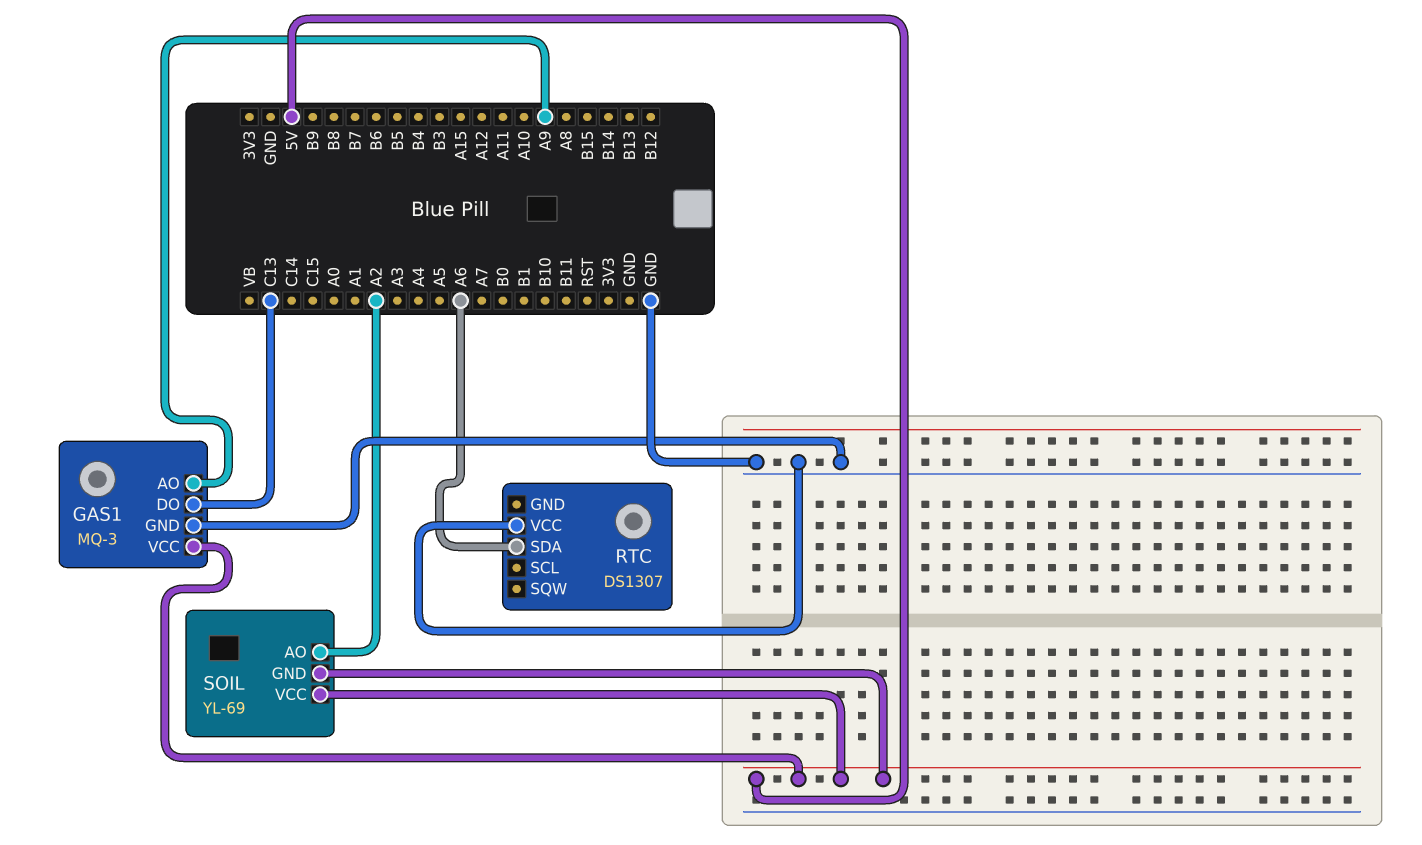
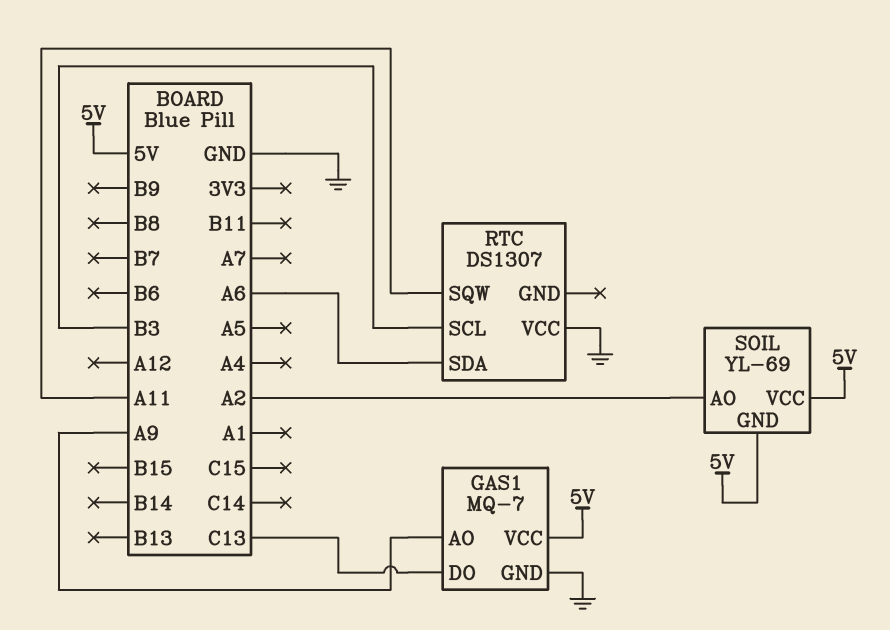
GAS1: MQ-3 -> MQ-7
RTC pin SCL: none -> B3
RTC pin SQW: none -> A11

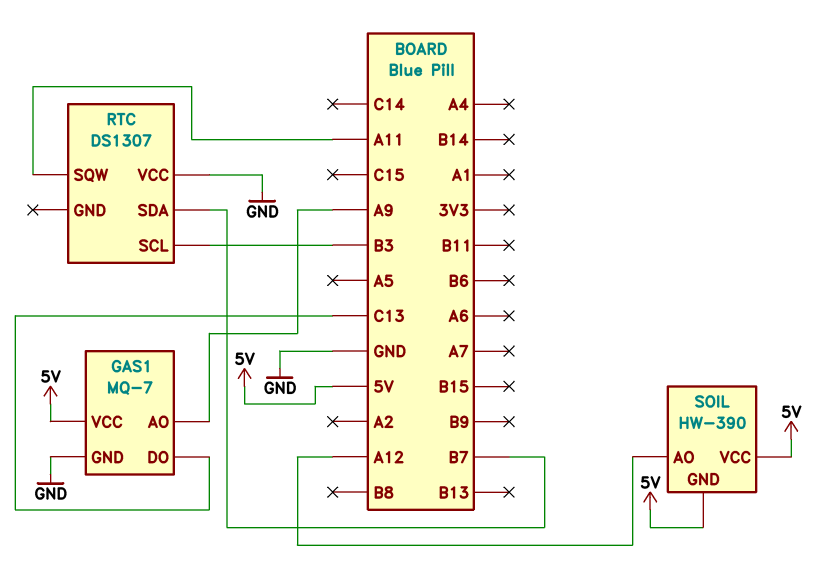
RTC pin SDA: A6 -> B7
SOIL: YL-69 -> HW-390
SOIL pin AO: A2 -> A12

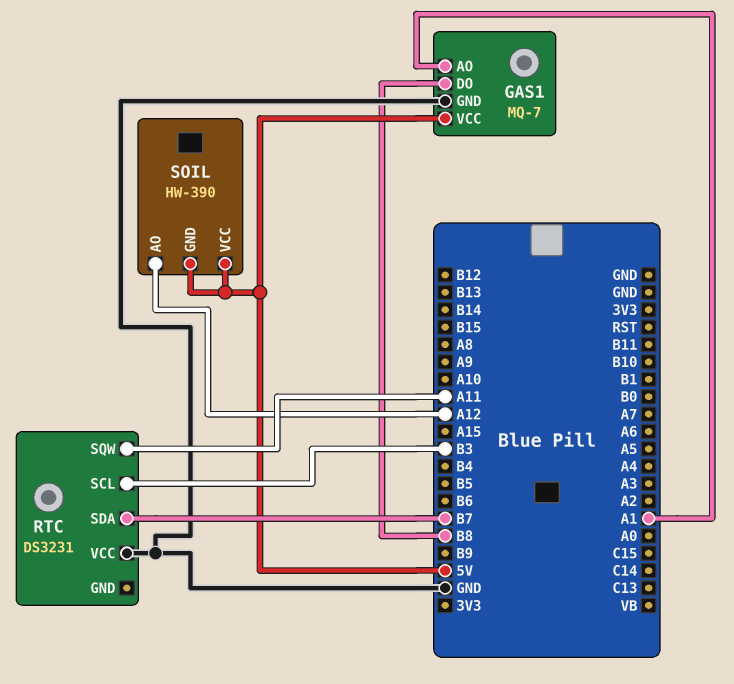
GAS1 pin AO: A9 -> A1
GAS1 pin DO: C13 -> B8
RTC: DS1307 -> DS3231

